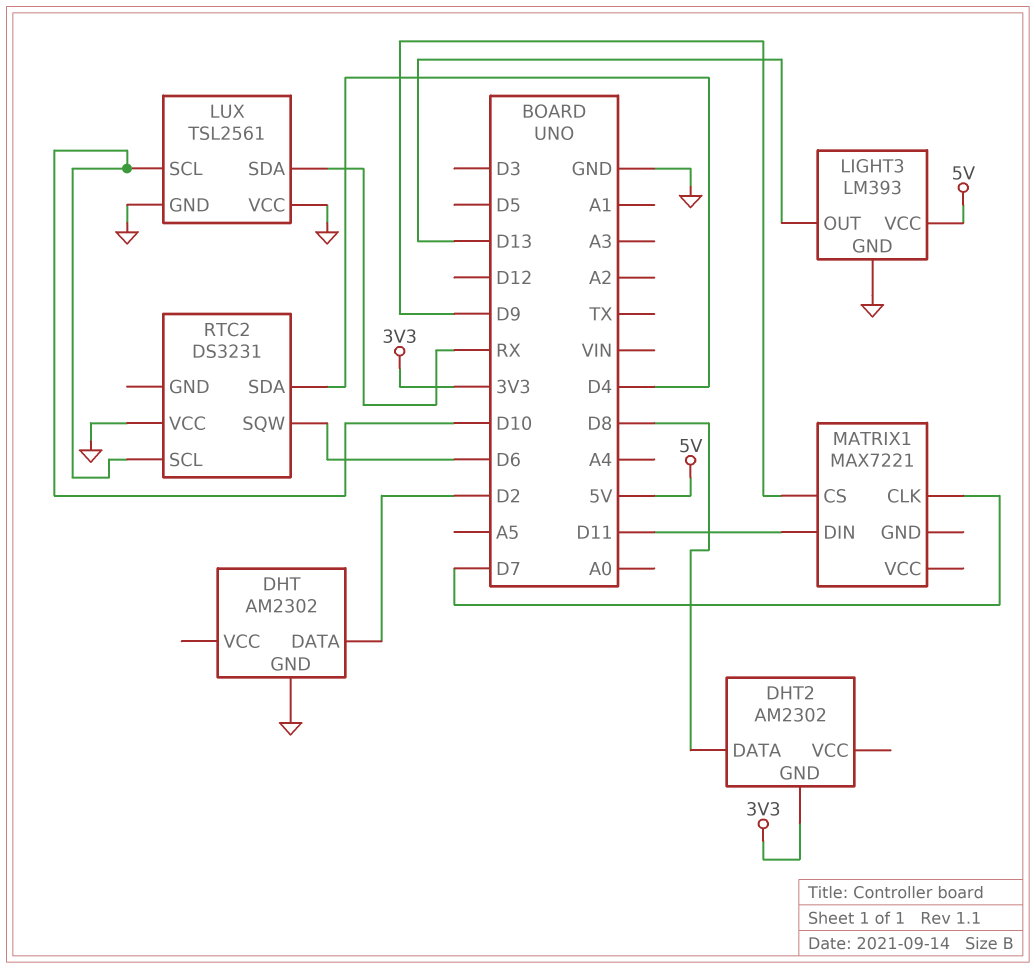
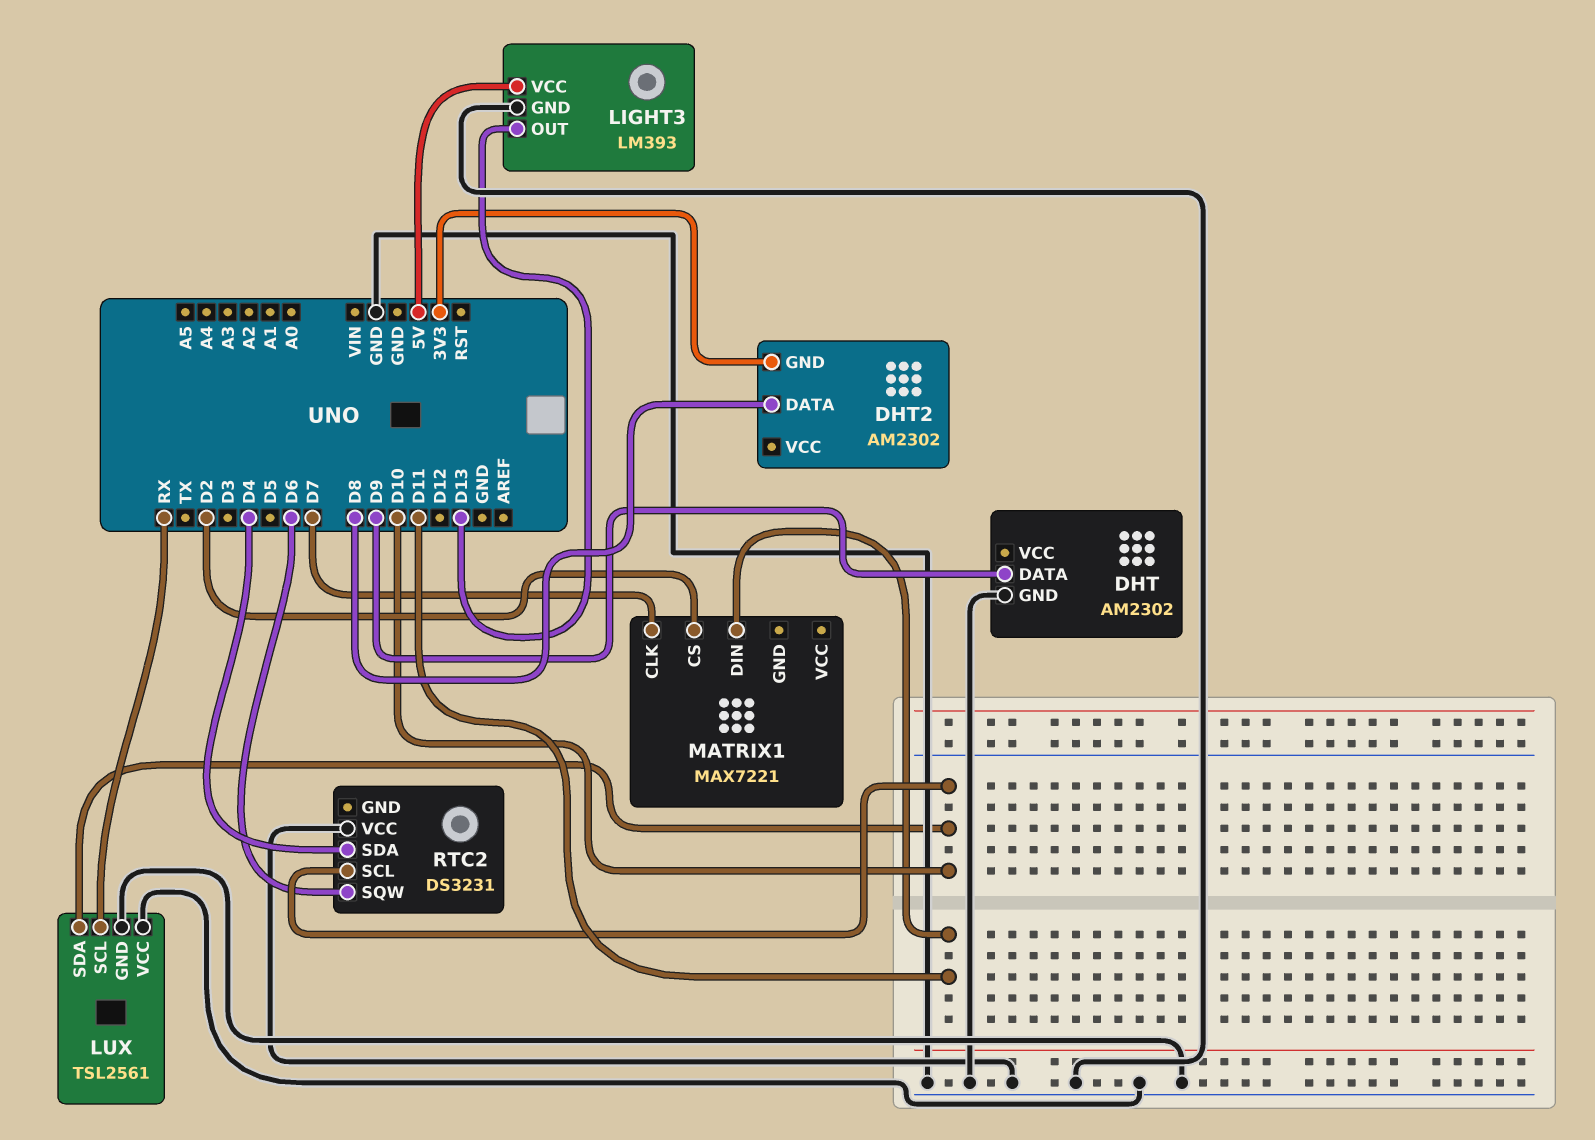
DHT pin DATA: D2 -> D9
LUX pin SCL: D10 -> RX
LUX pin SDA: RX -> D10
MATRIX1 pin CS: D9 -> D2

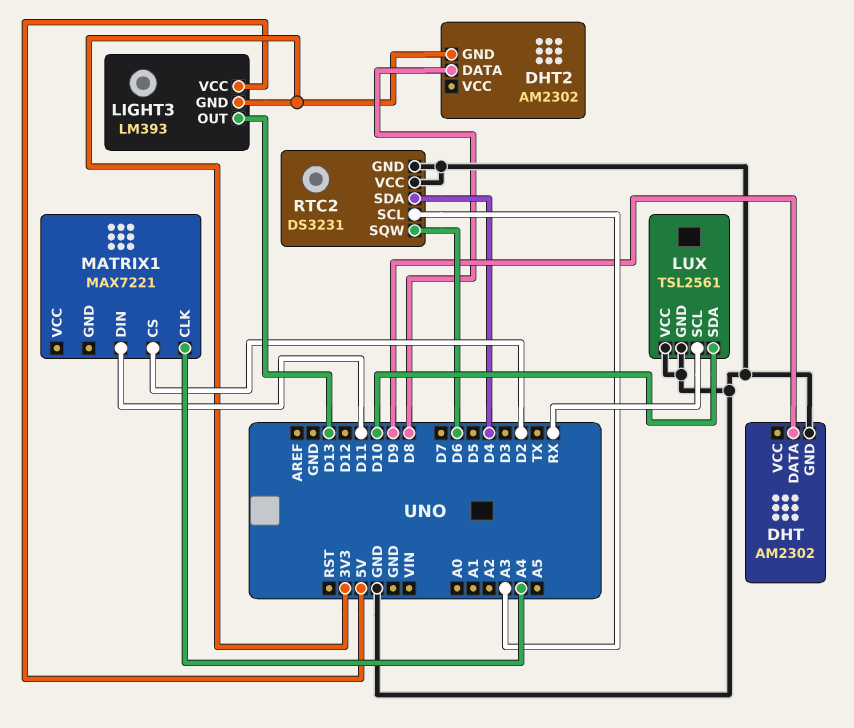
LIGHT3 pin GND: GND -> 3V3
MATRIX1 pin CLK: D7 -> A4
RTC2 pin GND: none -> GND
RTC2 pin SCL: D10 -> A3

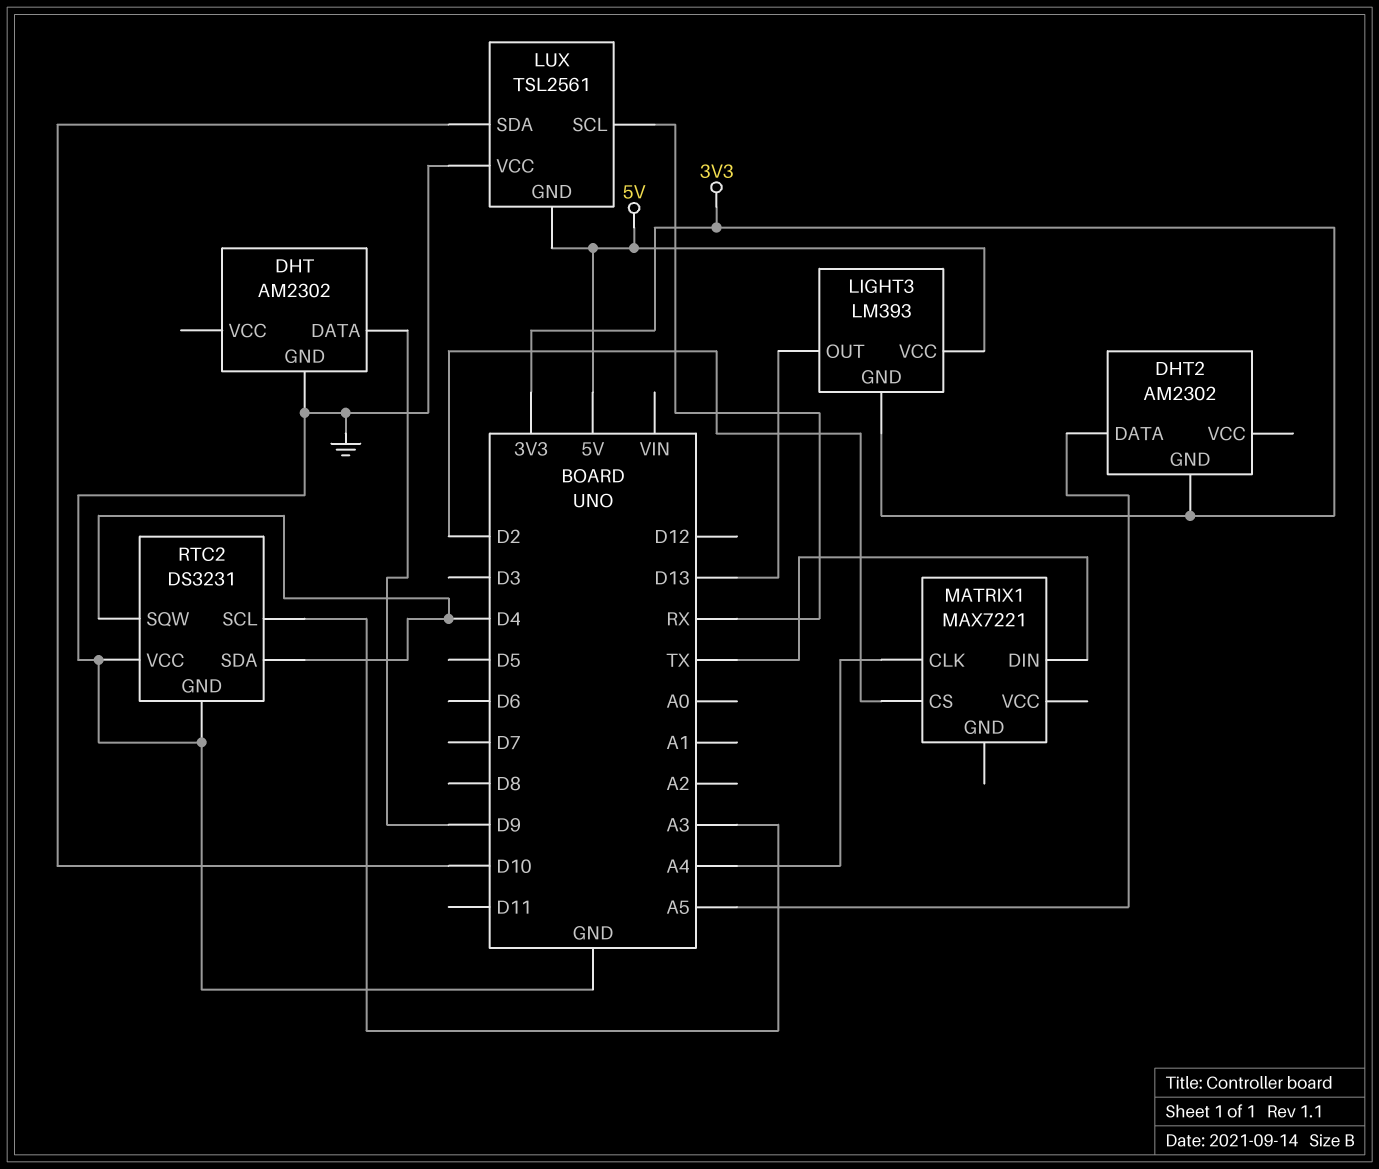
DHT2 pin DATA: D8 -> A5
LUX pin GND: GND -> 5V
MATRIX1 pin DIN: D11 -> TX
RTC2 pin SQW: D6 -> D4

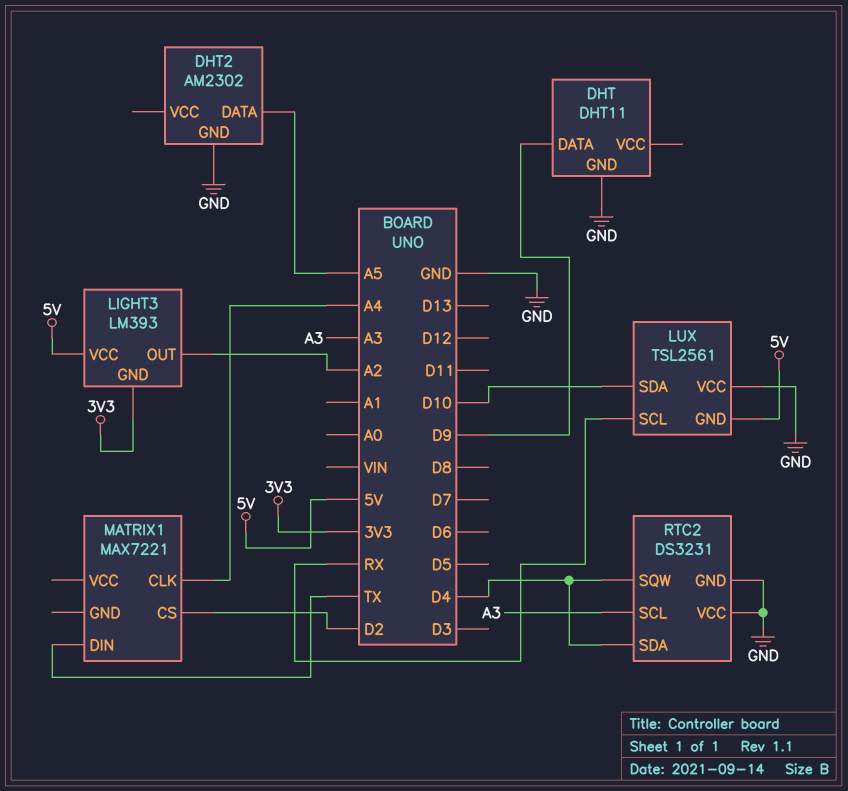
DHT: AM2302 -> DHT11
DHT2 pin GND: 3V3 -> GND
LIGHT3 pin OUT: D13 -> A2

